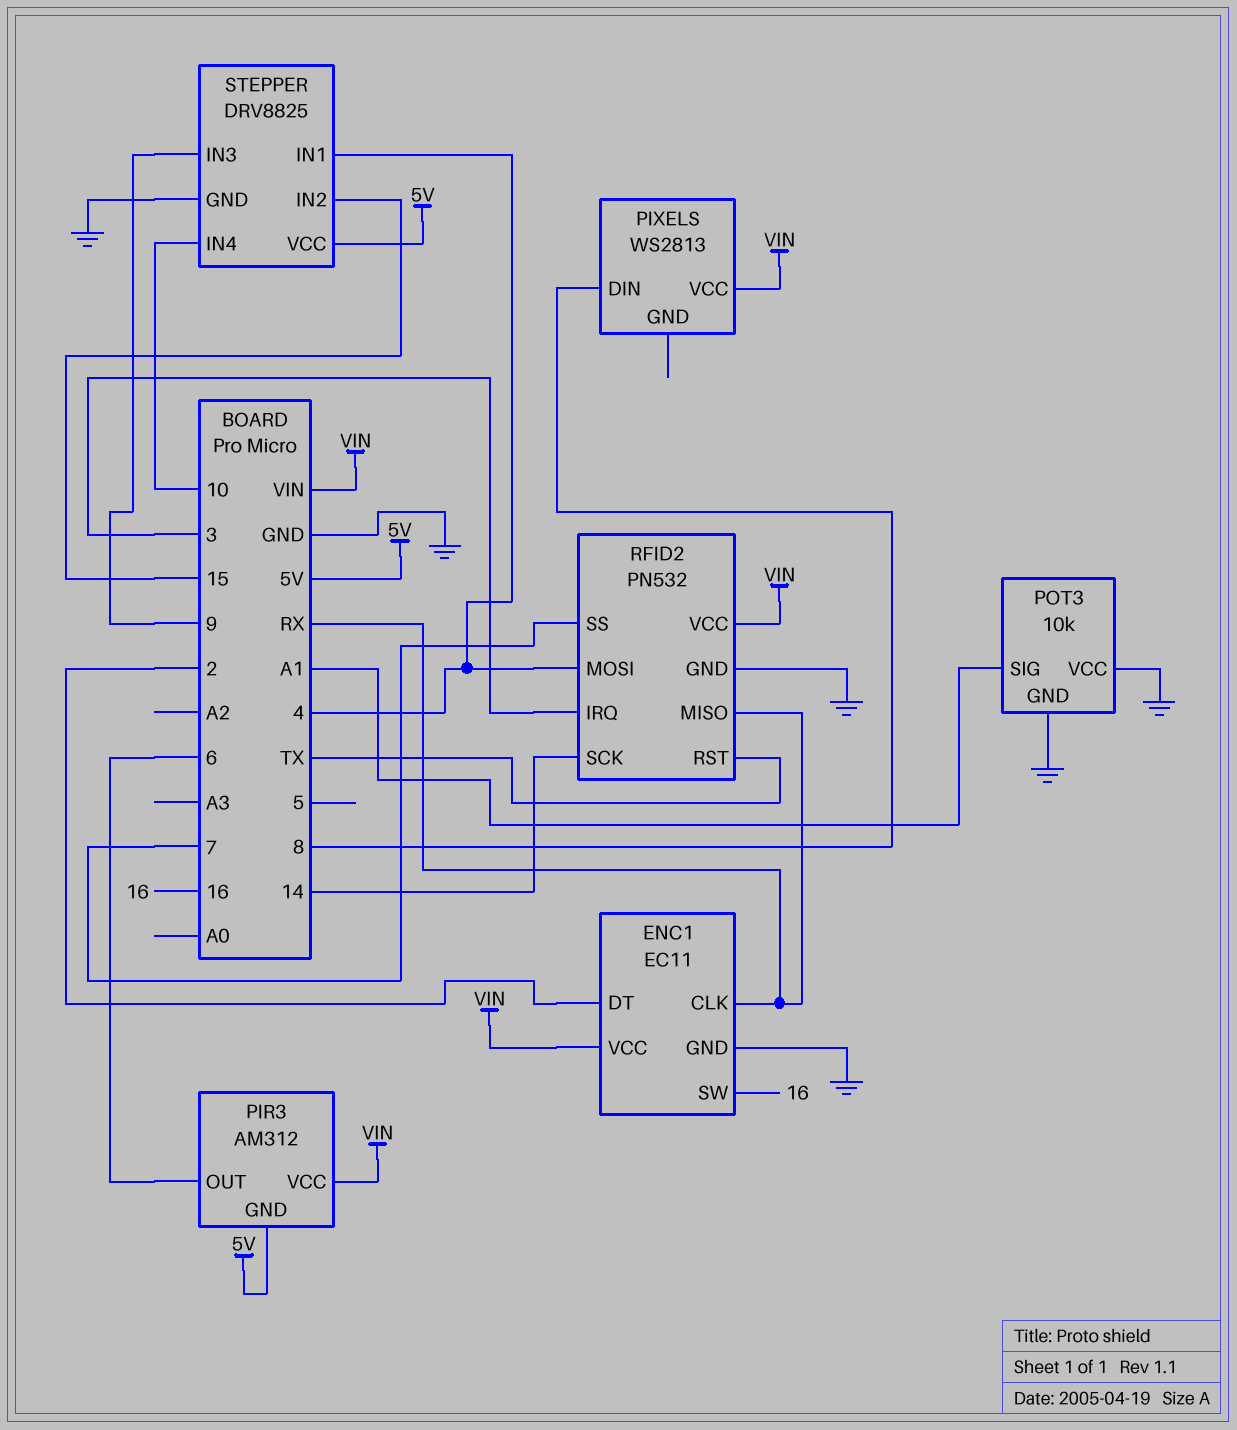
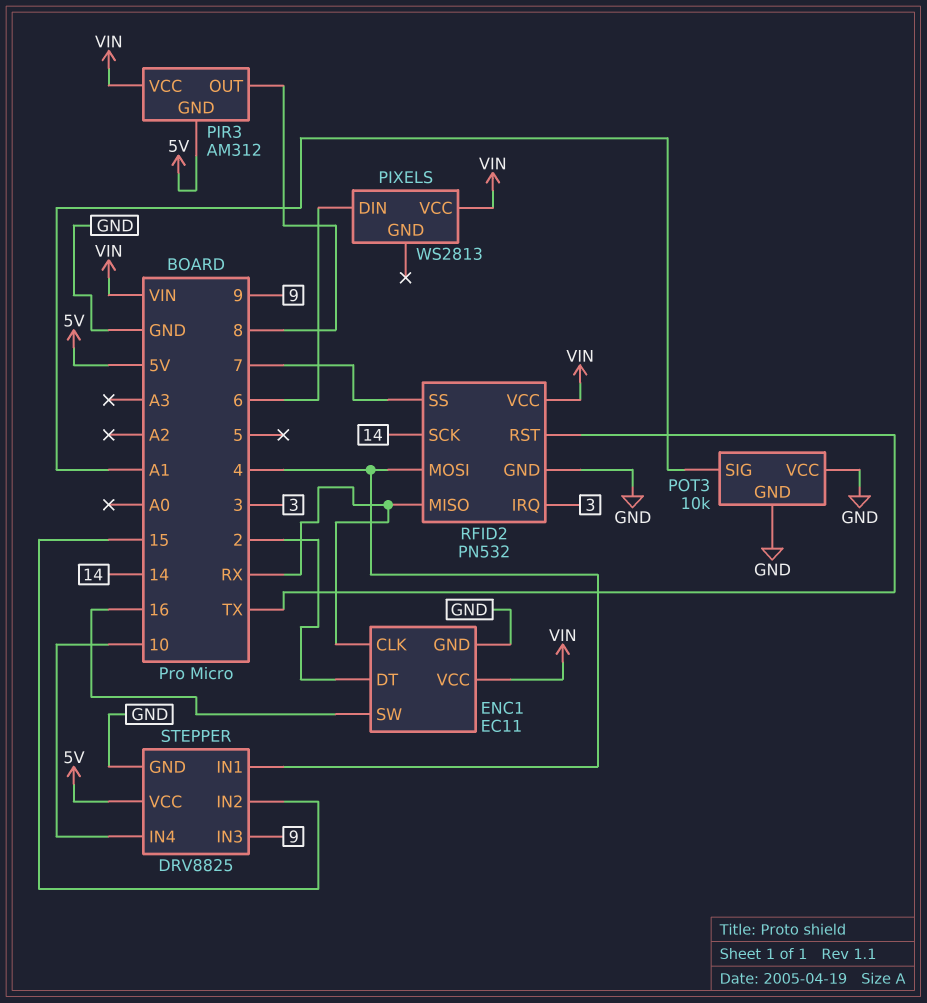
PIR3 pin OUT: 6 -> 8
PIXELS pin DIN: 8 -> 6

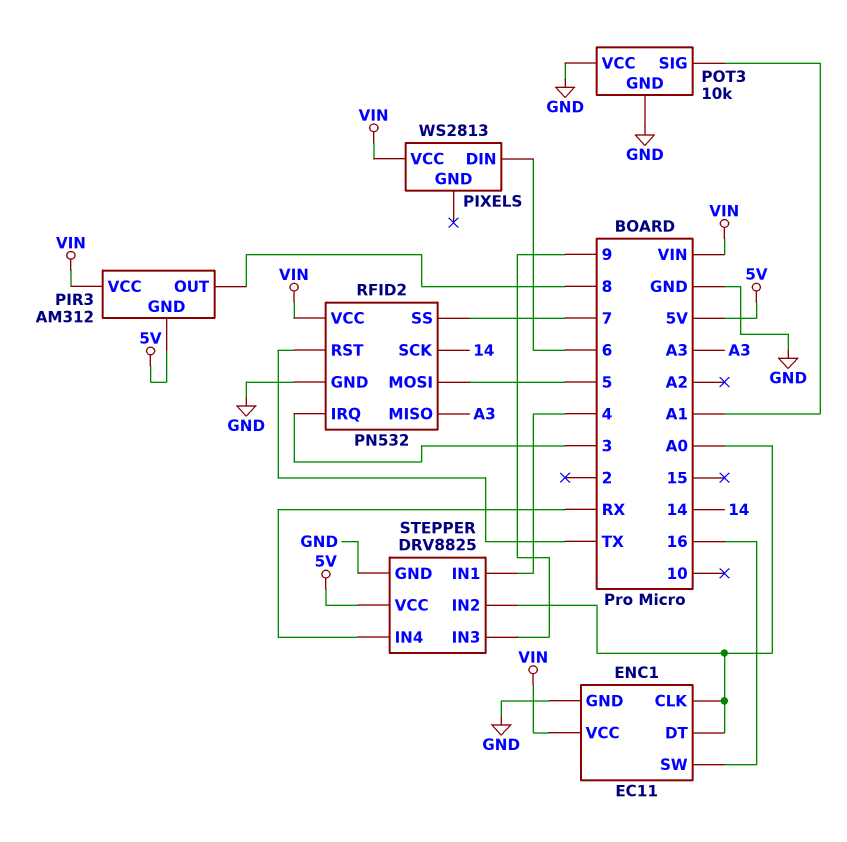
ENC1 pin CLK: RX -> A0
ENC1 pin DT: 2 -> A0
RFID2 pin MISO: RX -> A3
RFID2 pin MOSI: 4 -> 5
STEPPER pin IN2: 15 -> A0
STEPPER pin IN4: 10 -> RX

